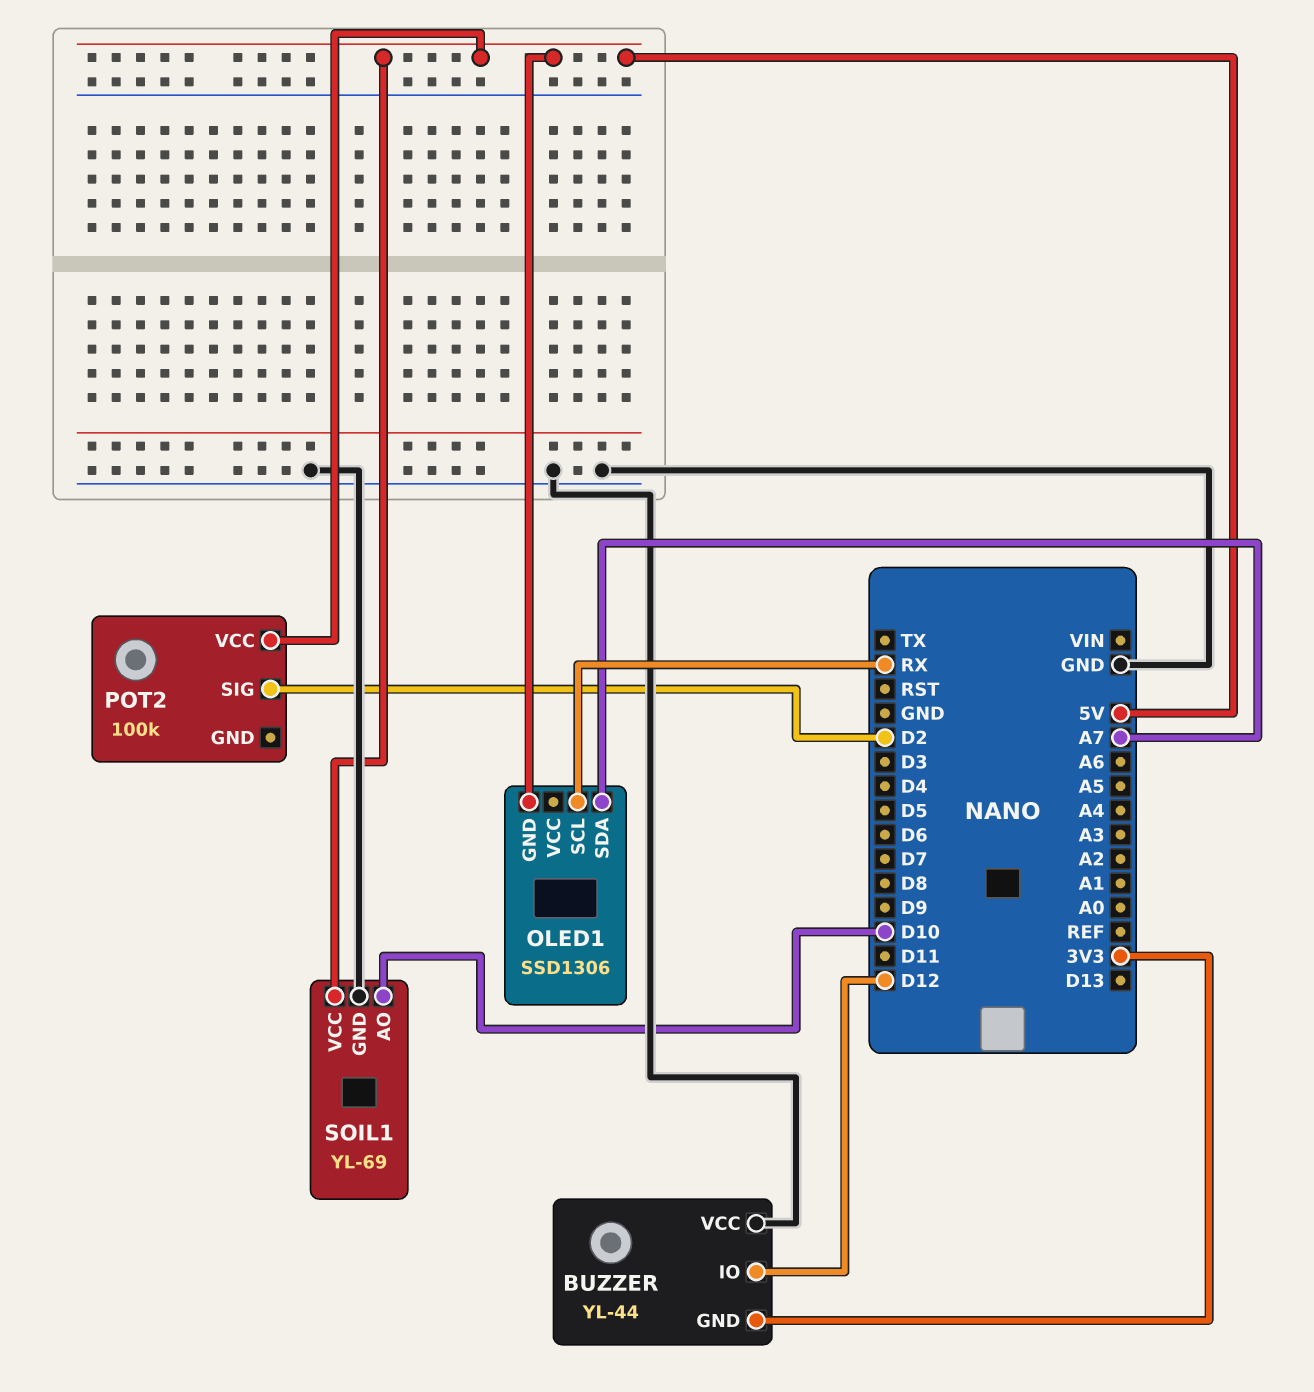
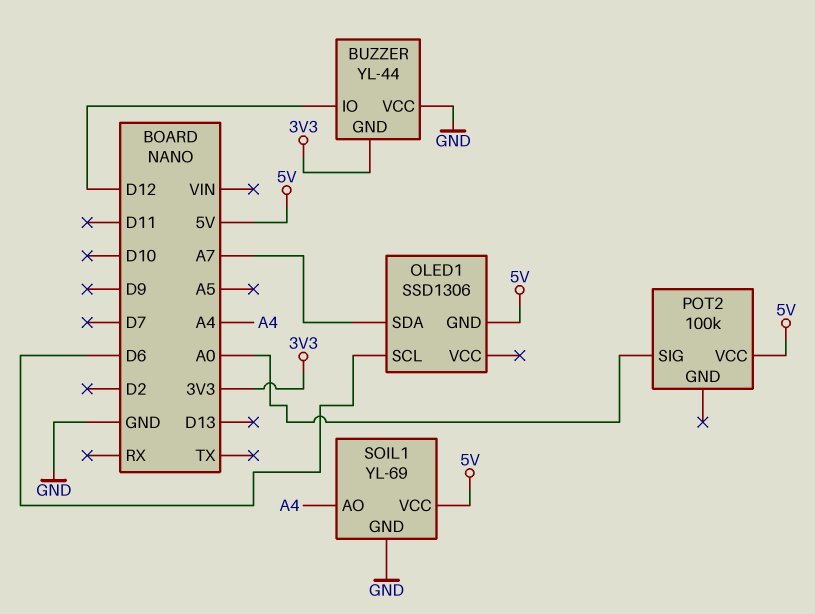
OLED1 pin SCL: RX -> D6
POT2 pin SIG: D2 -> A0
SOIL1 pin AO: D10 -> A4

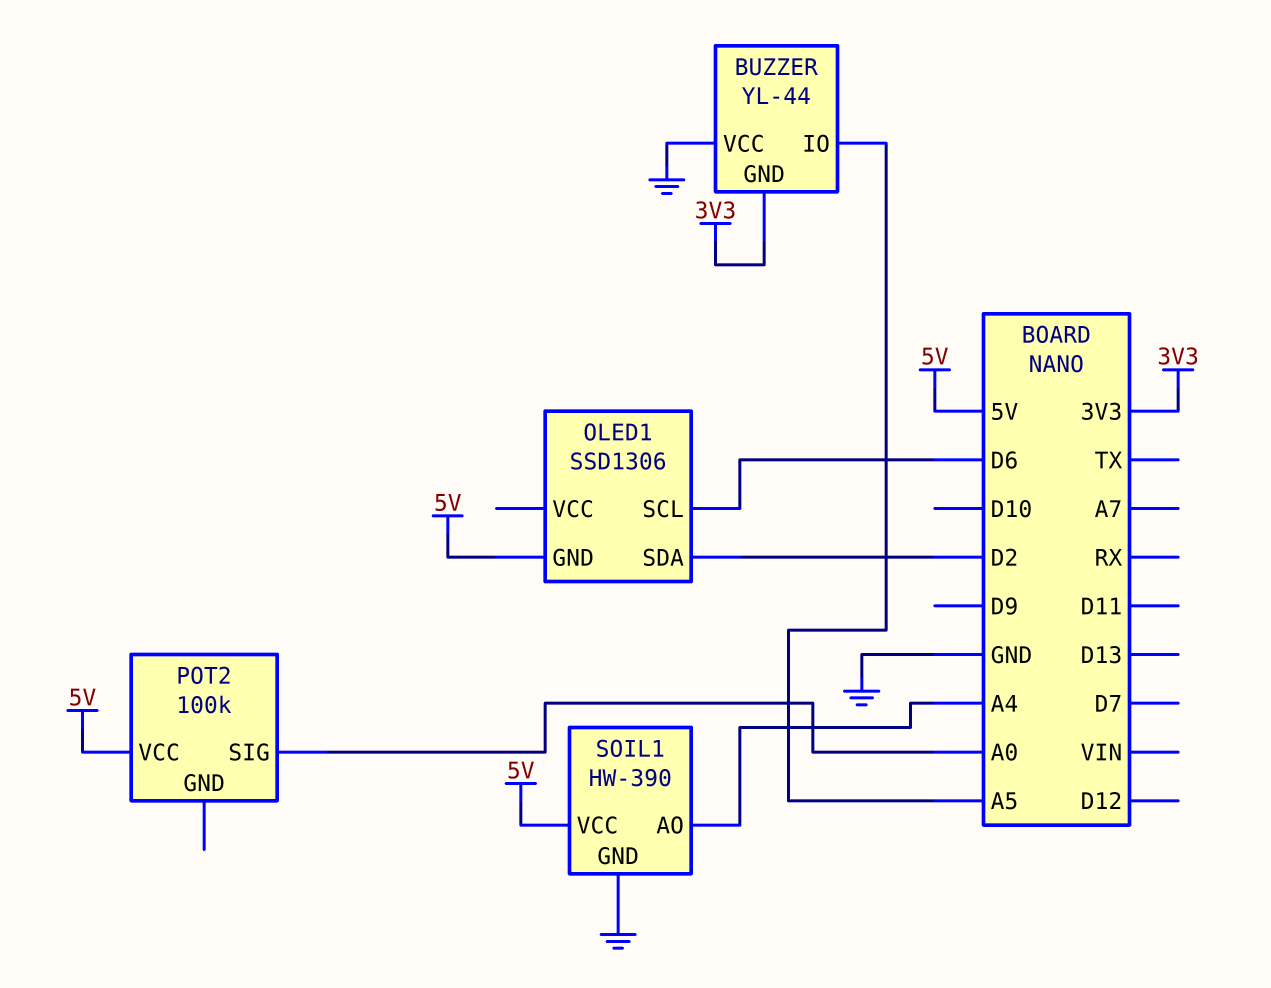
BUZZER pin IO: D12 -> A5
OLED1 pin SDA: A7 -> D2
SOIL1: YL-69 -> HW-390

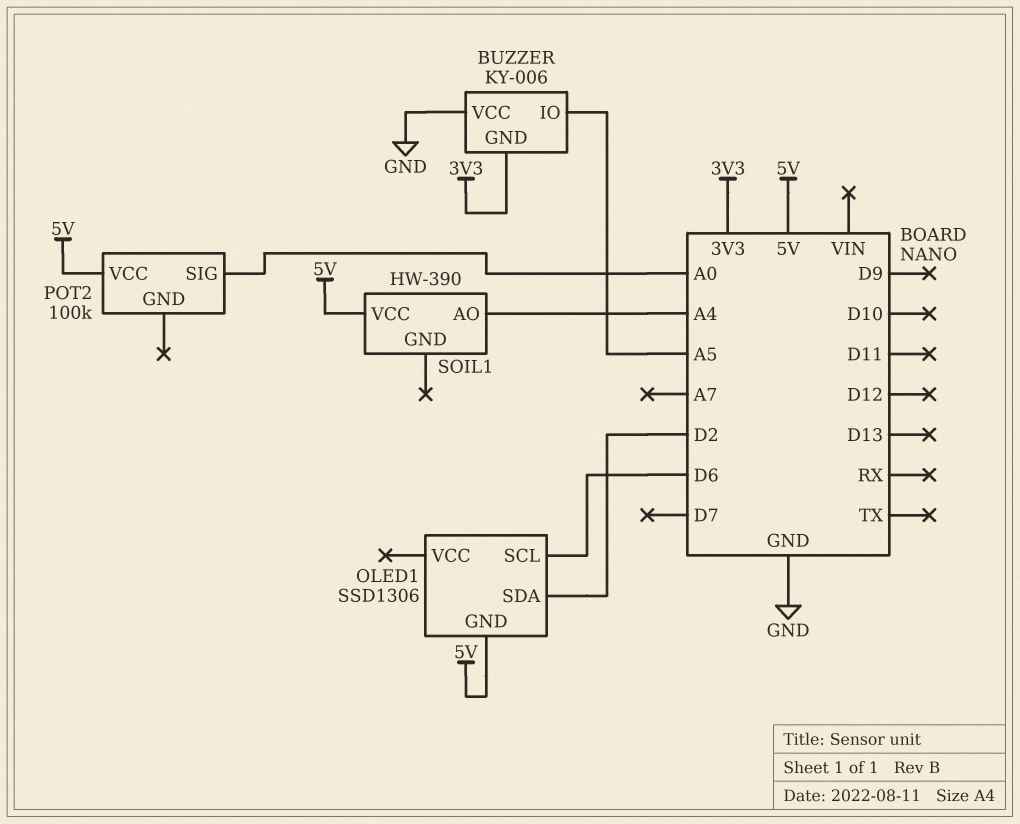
BUZZER: YL-44 -> KY-006
SOIL1 pin GND: GND -> none

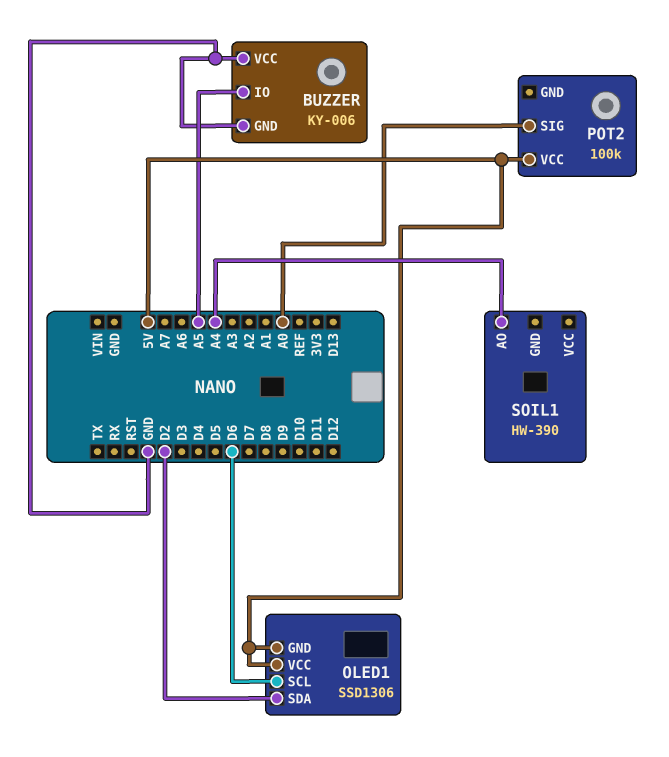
BUZZER pin GND: 3V3 -> GND
OLED1 pin VCC: none -> 5V
SOIL1 pin VCC: 5V -> none

